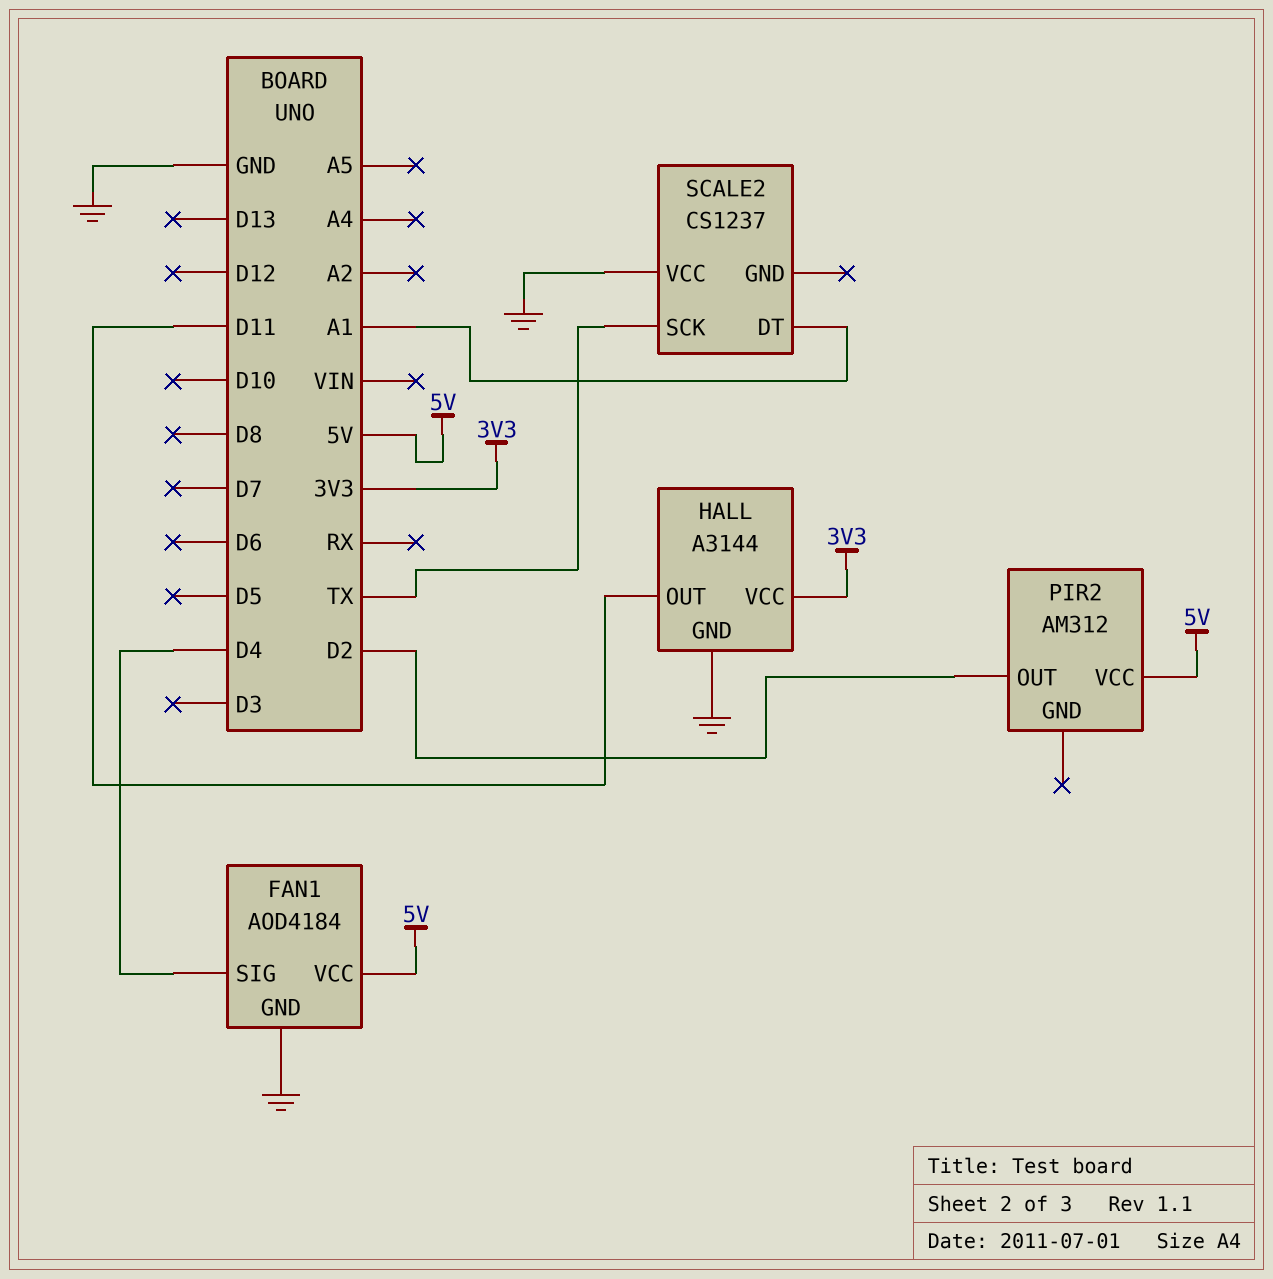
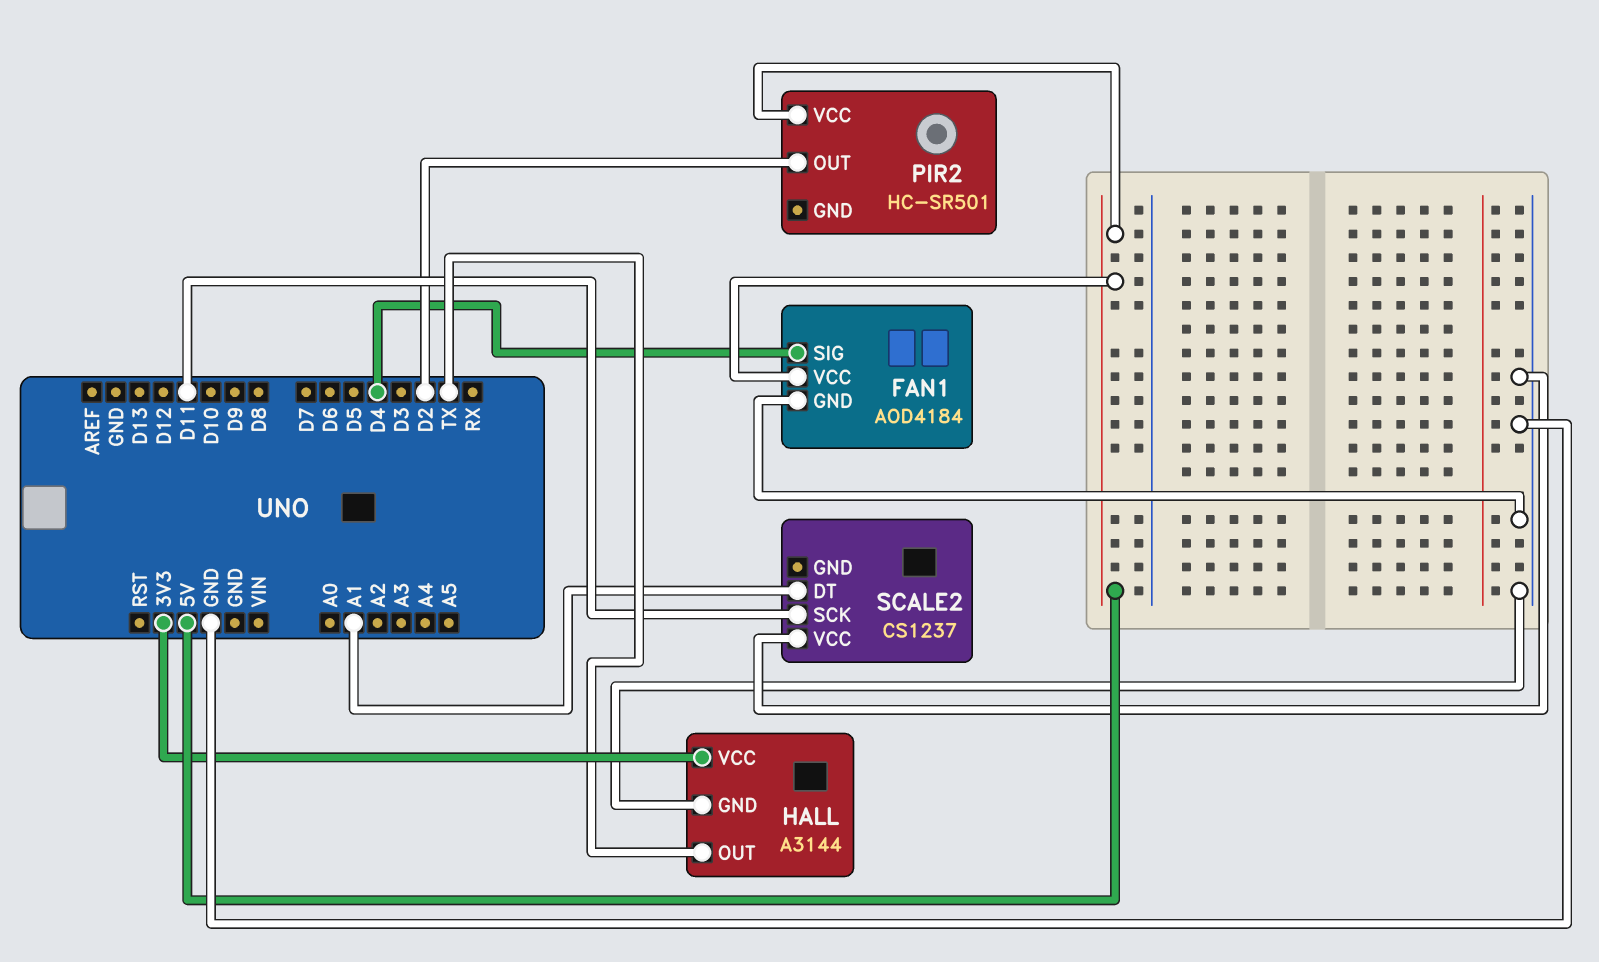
HALL pin OUT: D11 -> TX
PIR2: AM312 -> HC-SR501
SCALE2 pin SCK: TX -> D11

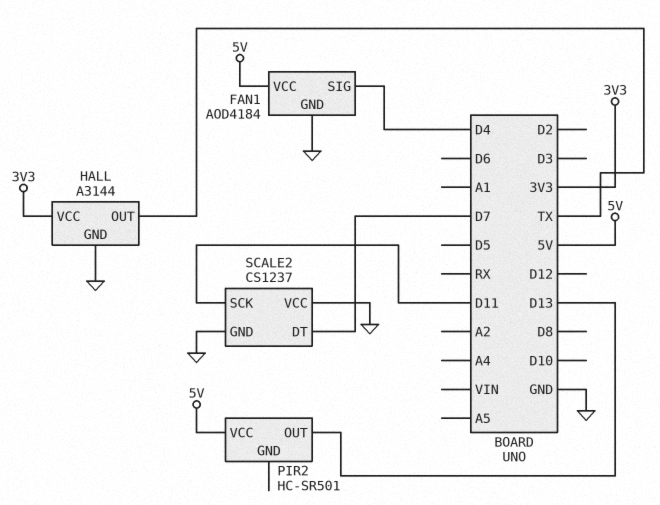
PIR2 pin OUT: D2 -> D13
SCALE2 pin DT: A1 -> D7
SCALE2 pin GND: none -> GND

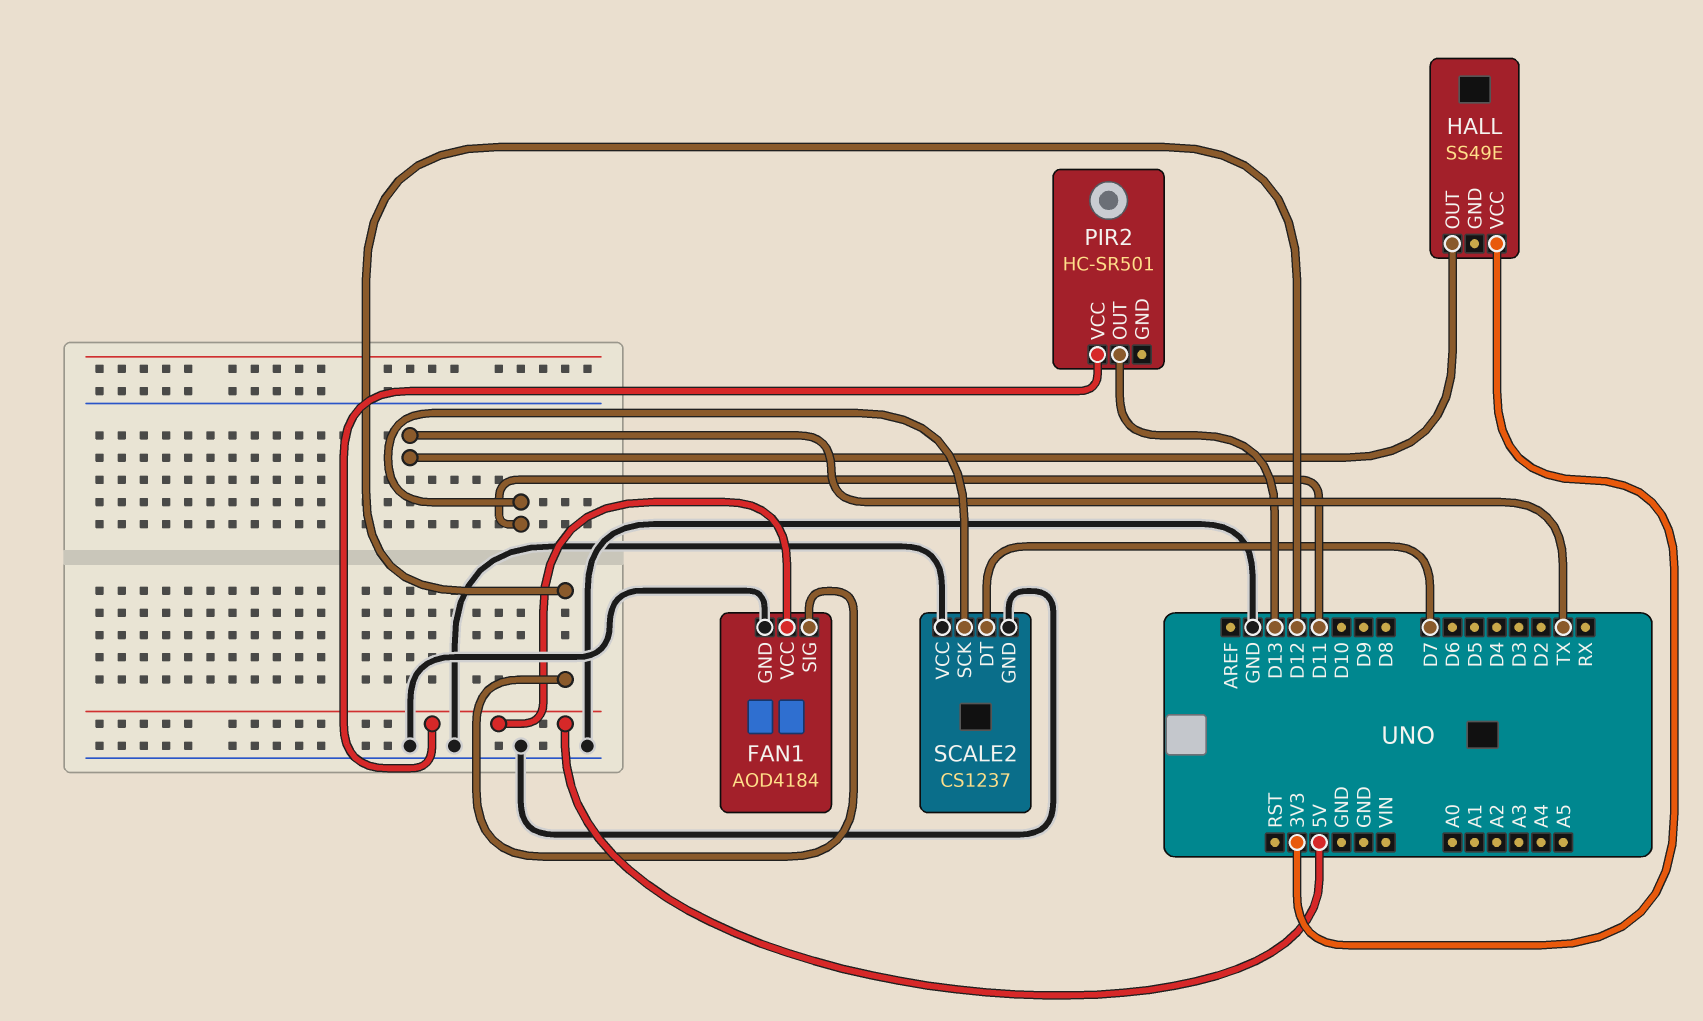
FAN1 pin SIG: D4 -> D12
HALL: A3144 -> SS49E
HALL pin GND: GND -> none

